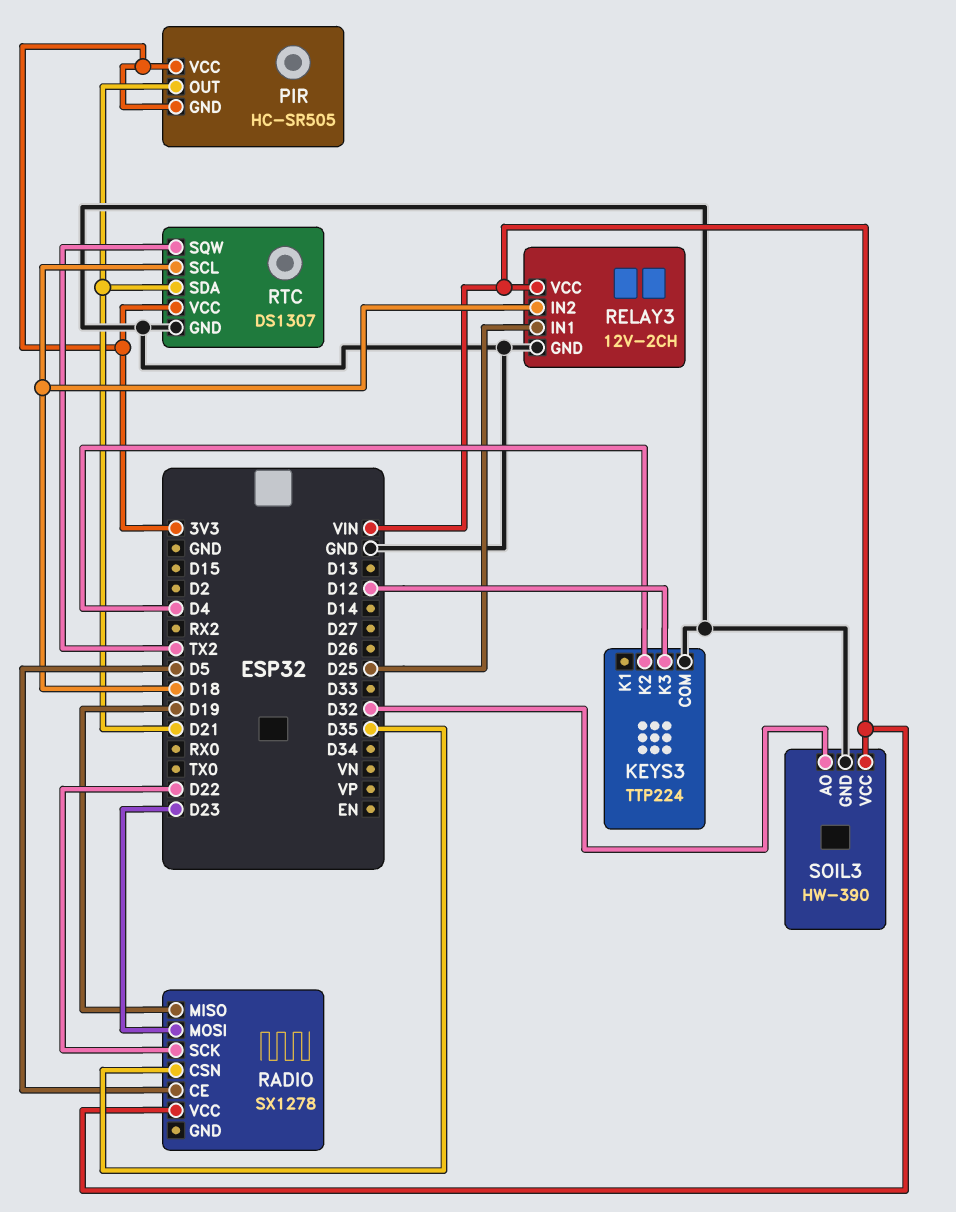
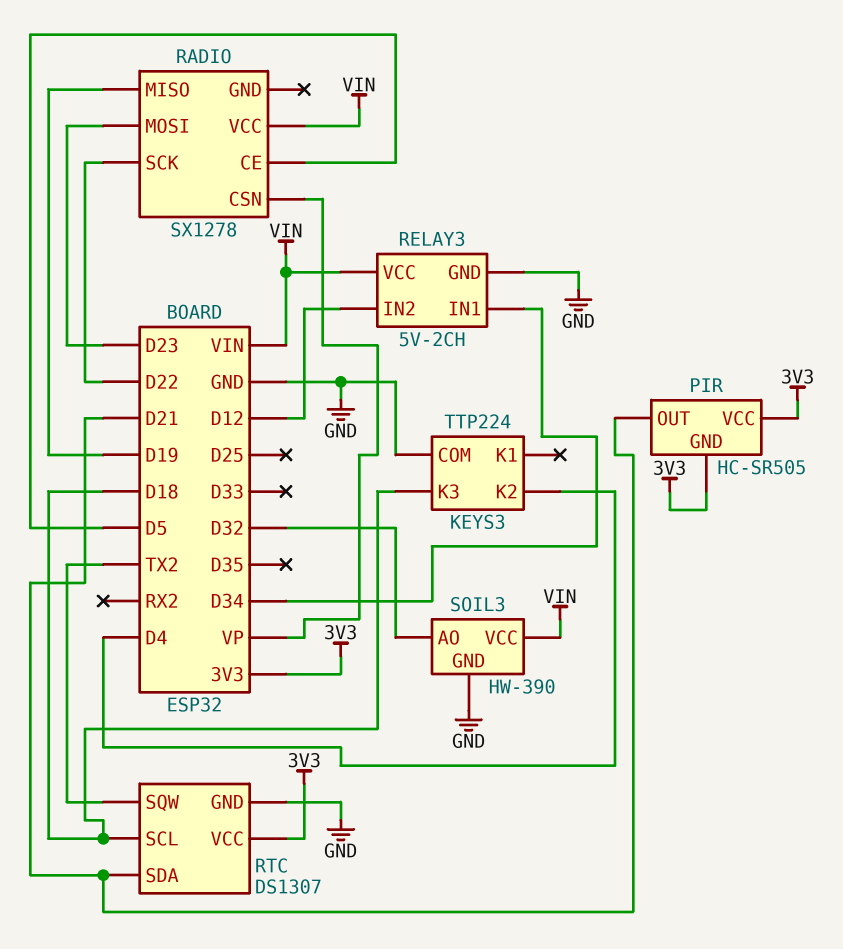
KEYS3 pin K3: D12 -> D18
RADIO pin CSN: D35 -> VP
RELAY3: 12V-2CH -> 5V-2CH
RELAY3 pin IN1: D25 -> D34
RELAY3 pin IN2: D18 -> D12

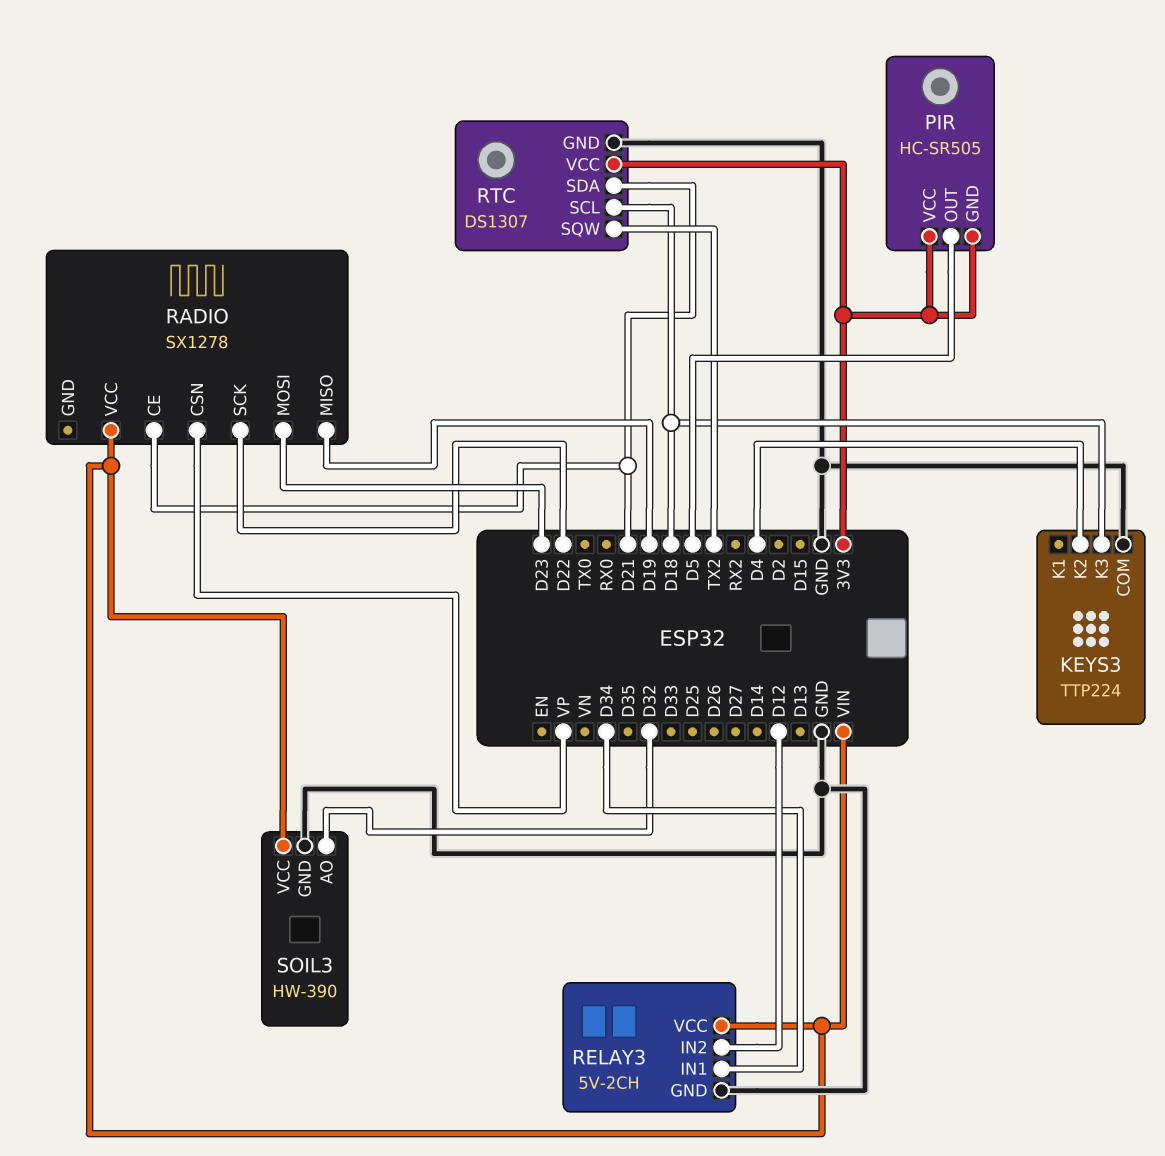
PIR pin OUT: D21 -> D5
RADIO pin CE: D5 -> D21

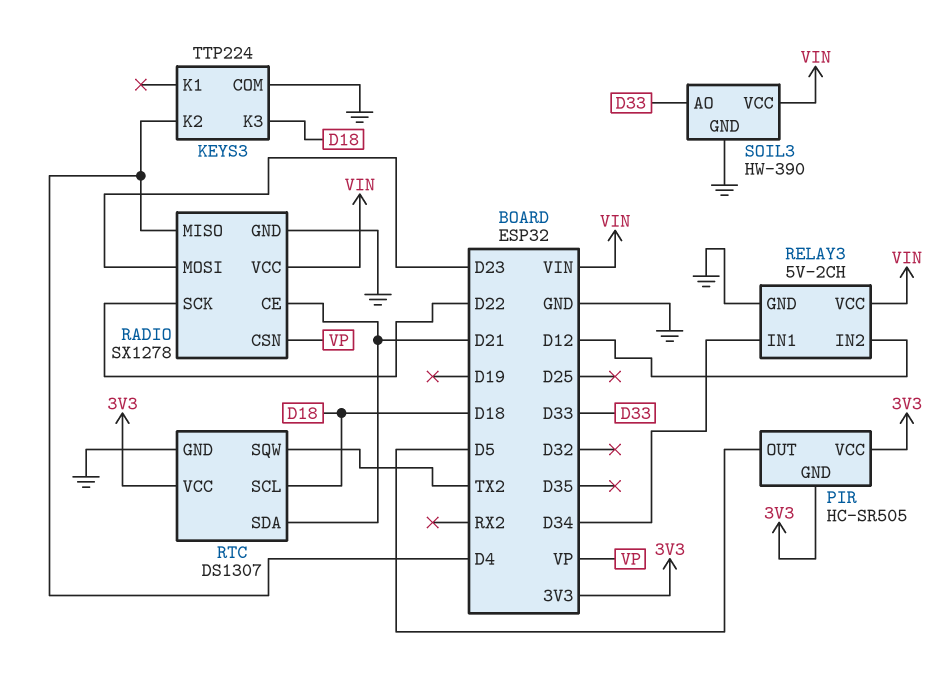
RADIO pin GND: none -> GND
RADIO pin MISO: D19 -> D4
SOIL3 pin AO: D32 -> D33

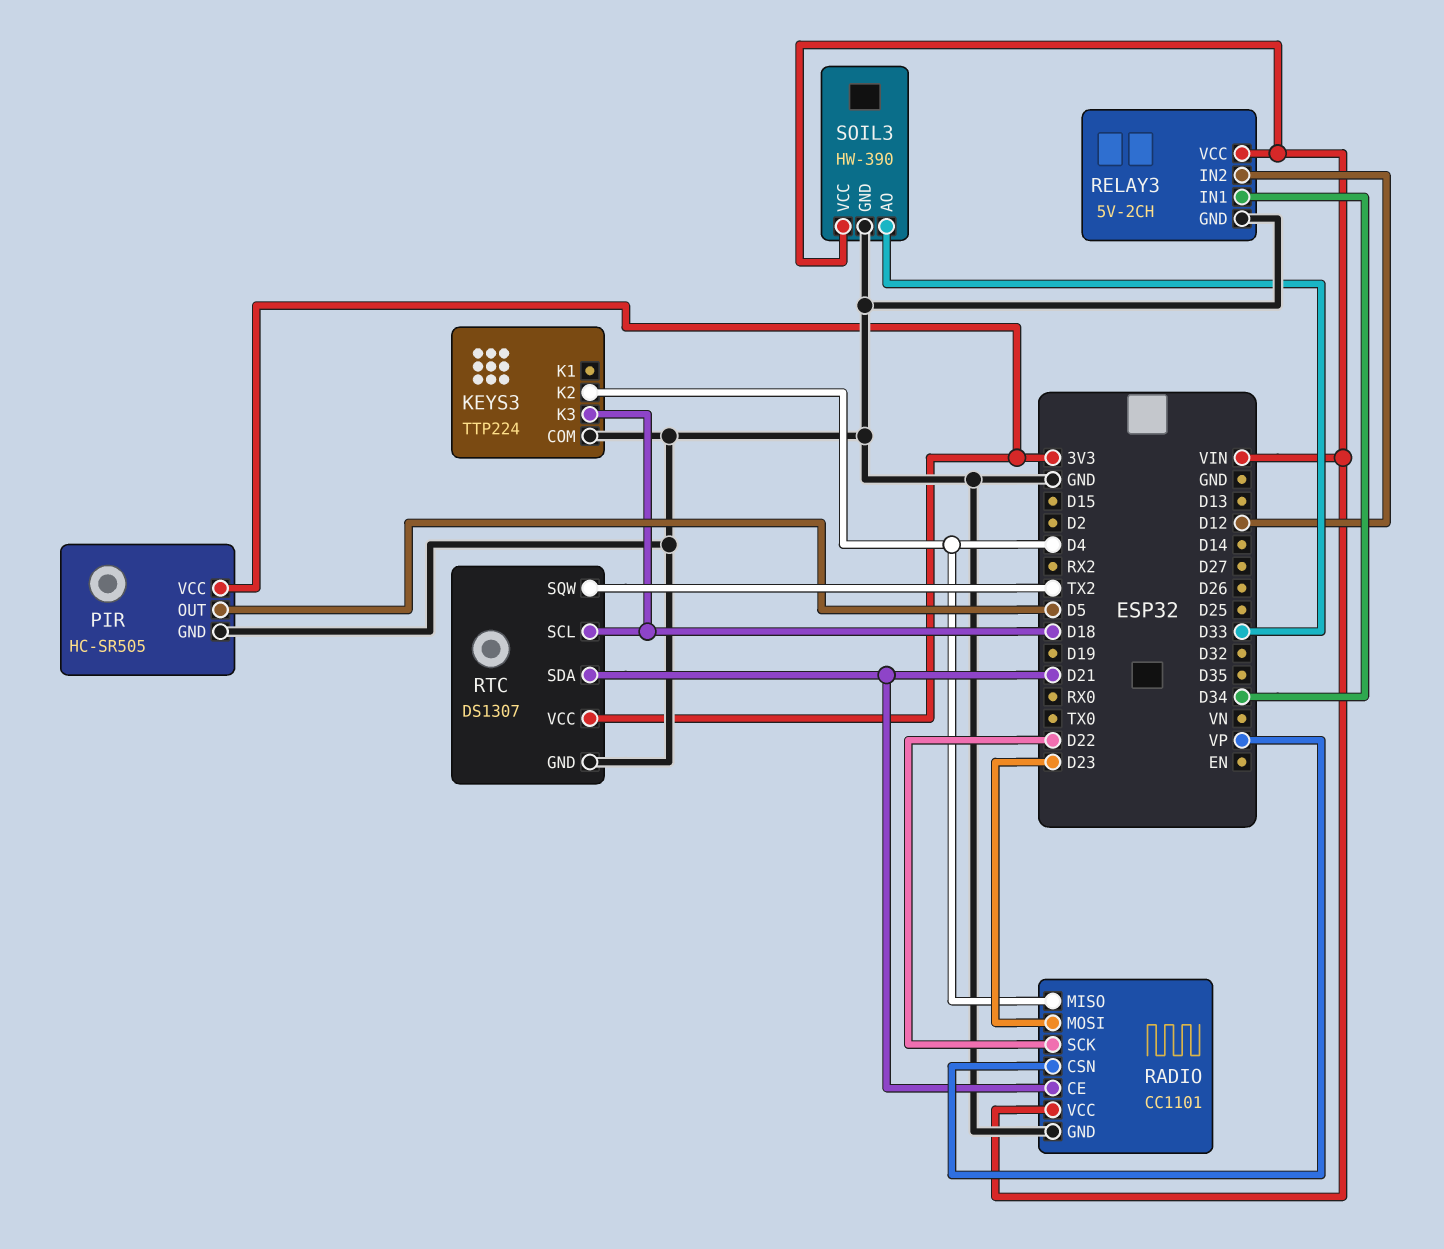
PIR pin GND: 3V3 -> GND
RADIO: SX1278 -> CC1101

